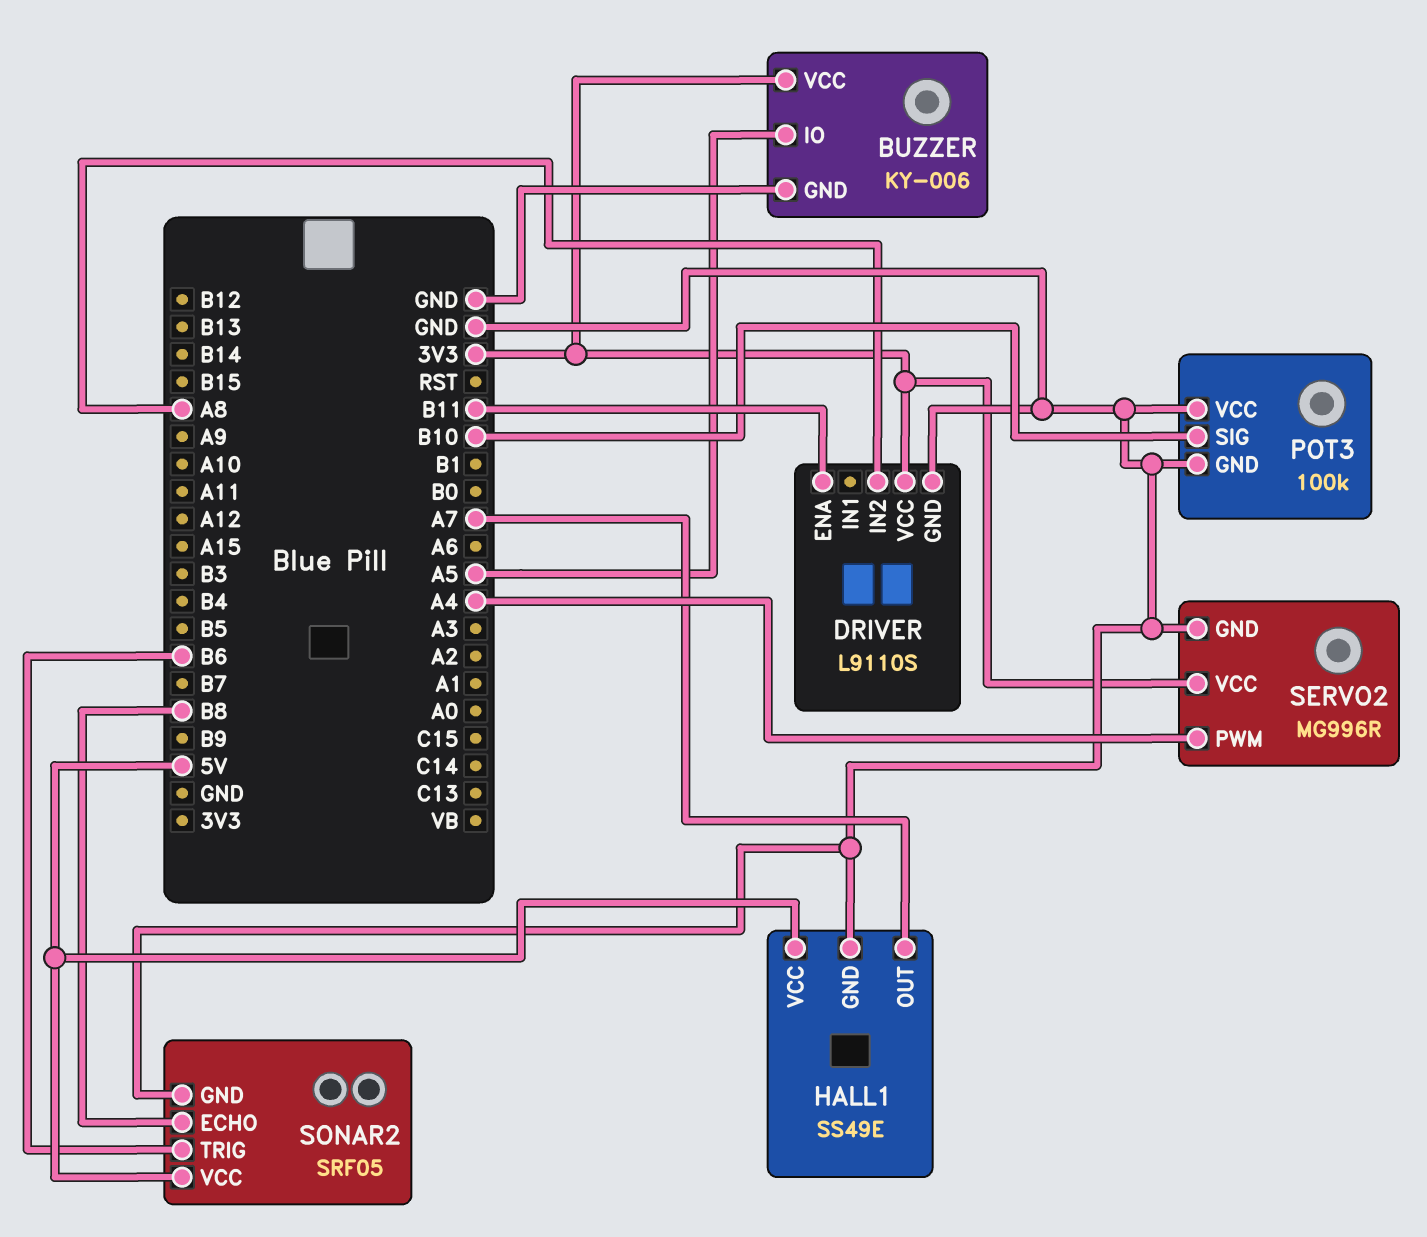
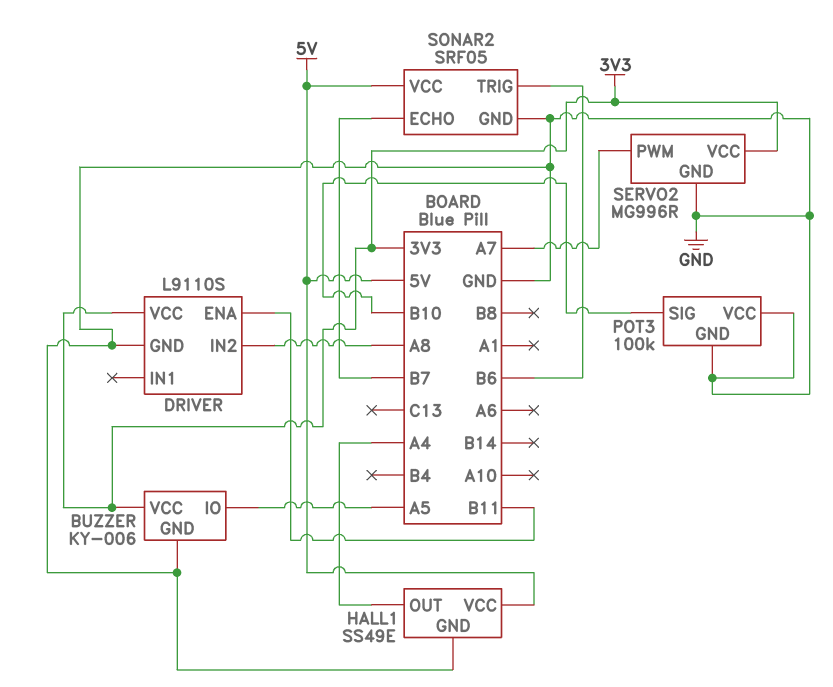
HALL1 pin OUT: A7 -> A4
SERVO2 pin PWM: A4 -> A7
SONAR2 pin ECHO: B8 -> B7

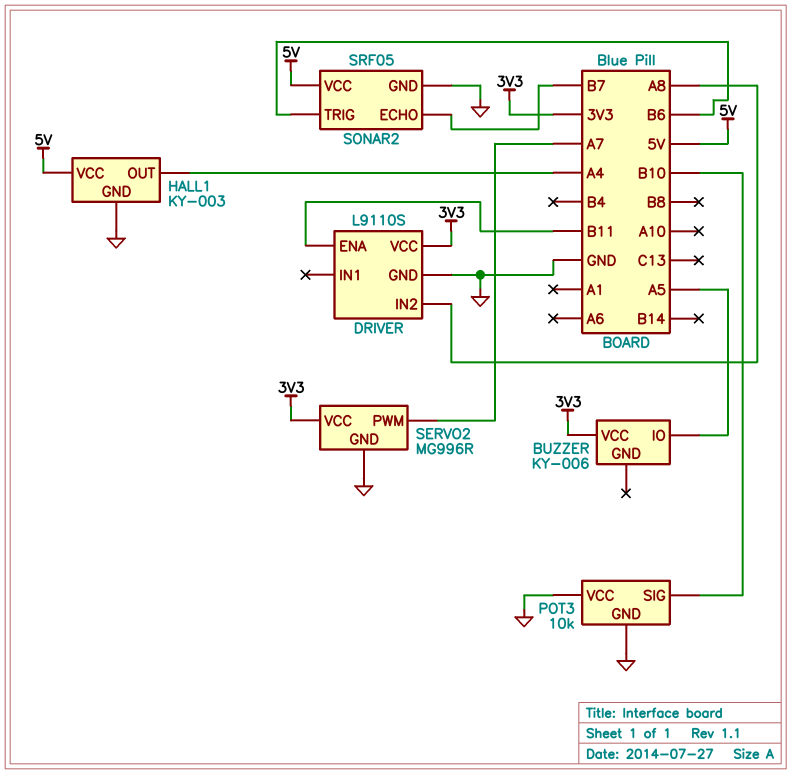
BUZZER pin GND: GND -> none
HALL1: SS49E -> KY-003
POT3: 100k -> 10k

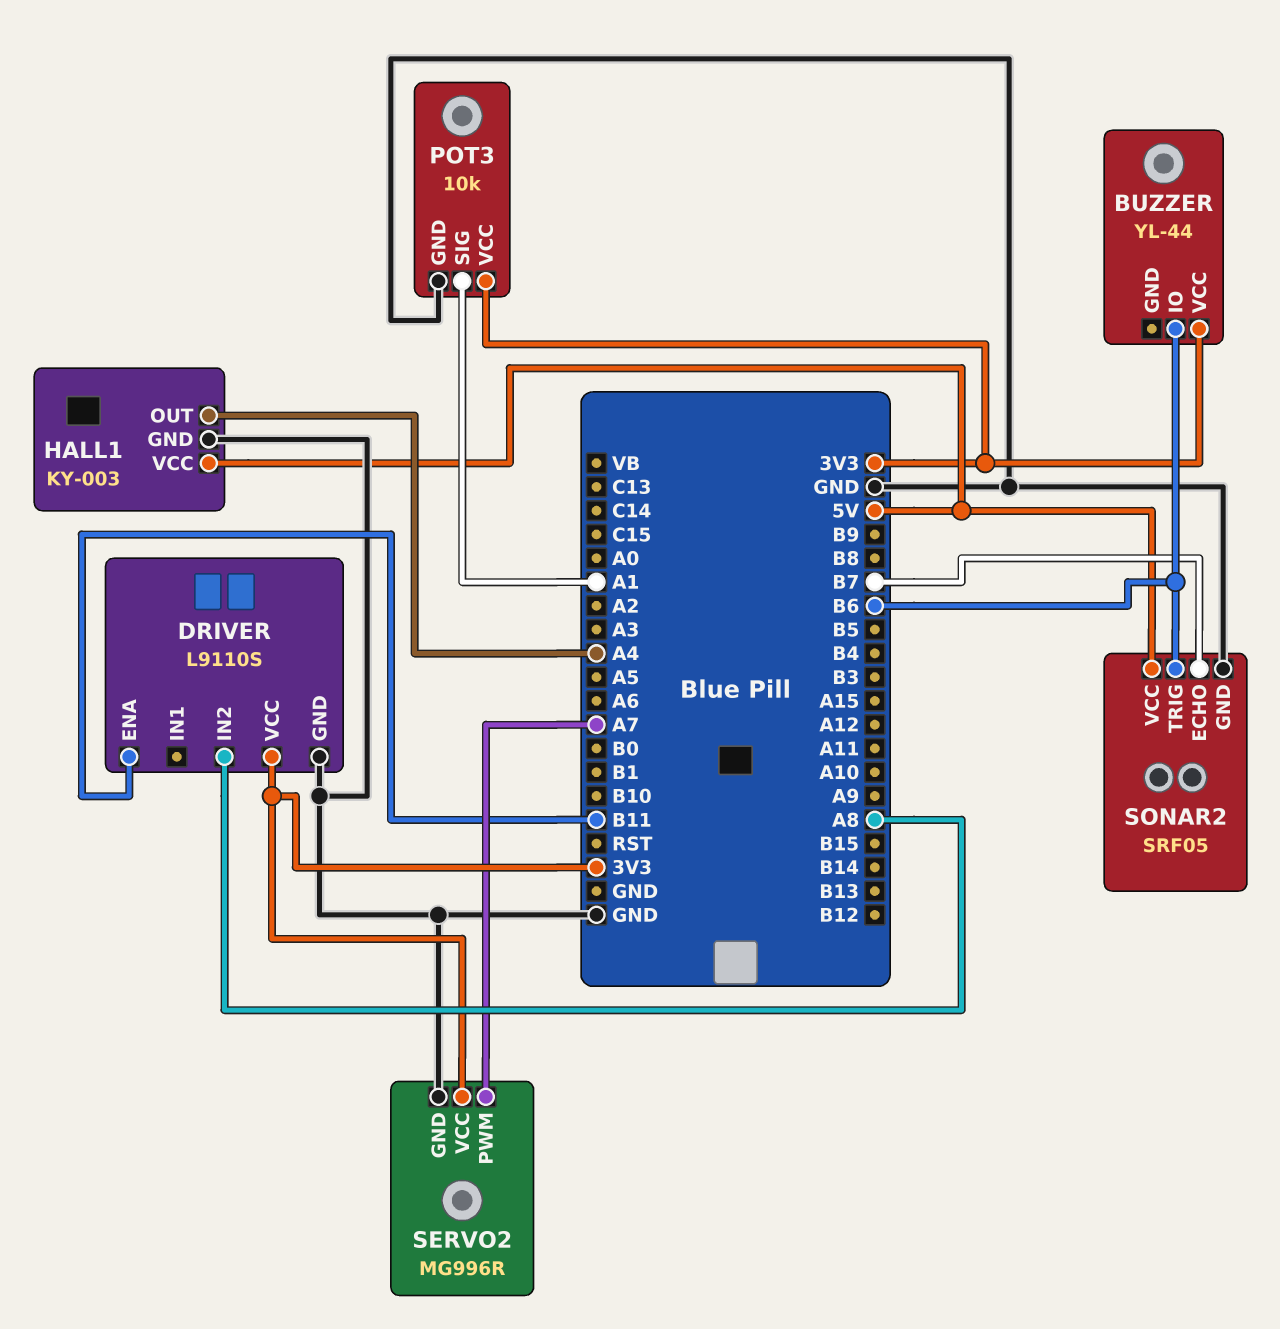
BUZZER: KY-006 -> YL-44
BUZZER pin IO: A5 -> B6
POT3 pin SIG: B10 -> A1
POT3 pin VCC: GND -> 3V3

